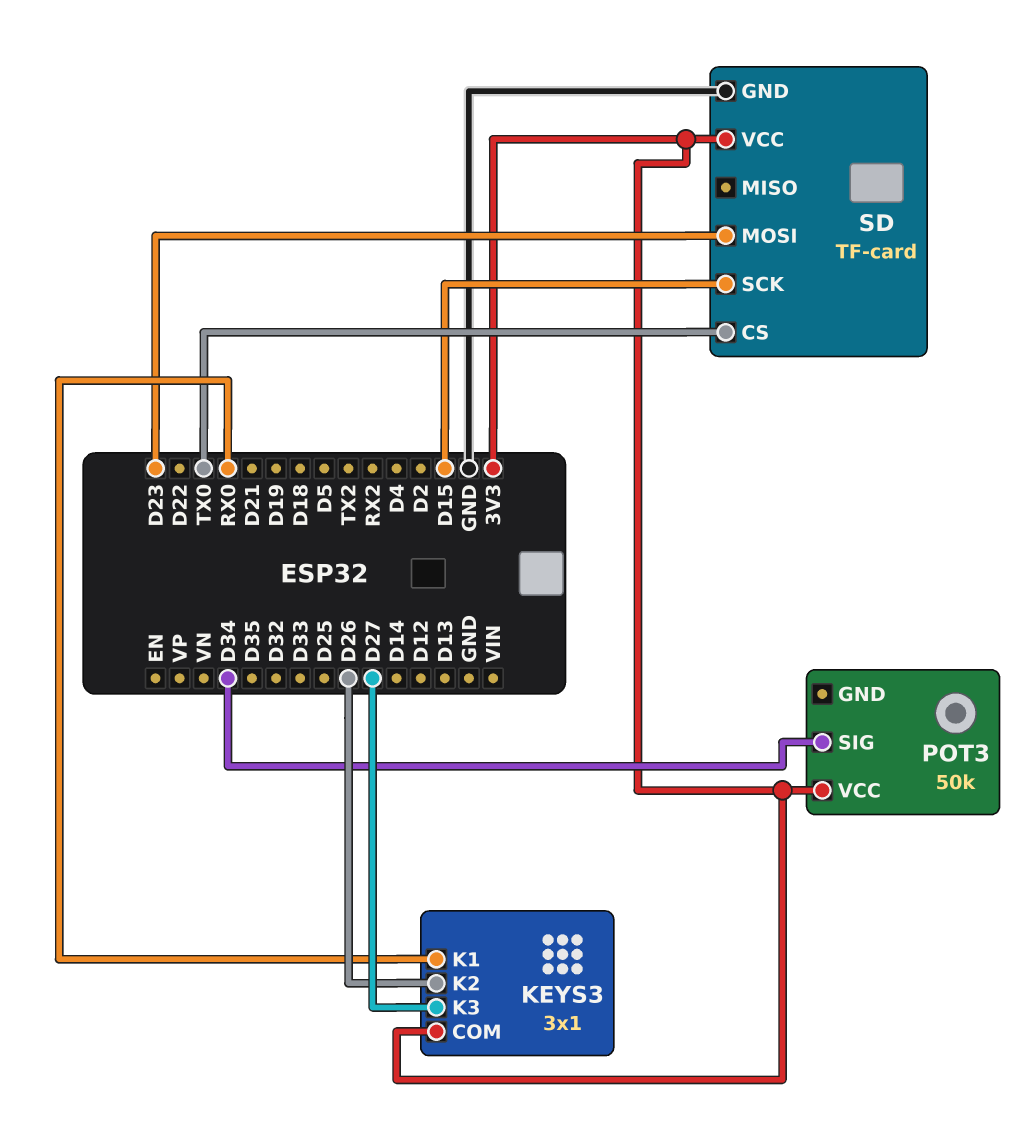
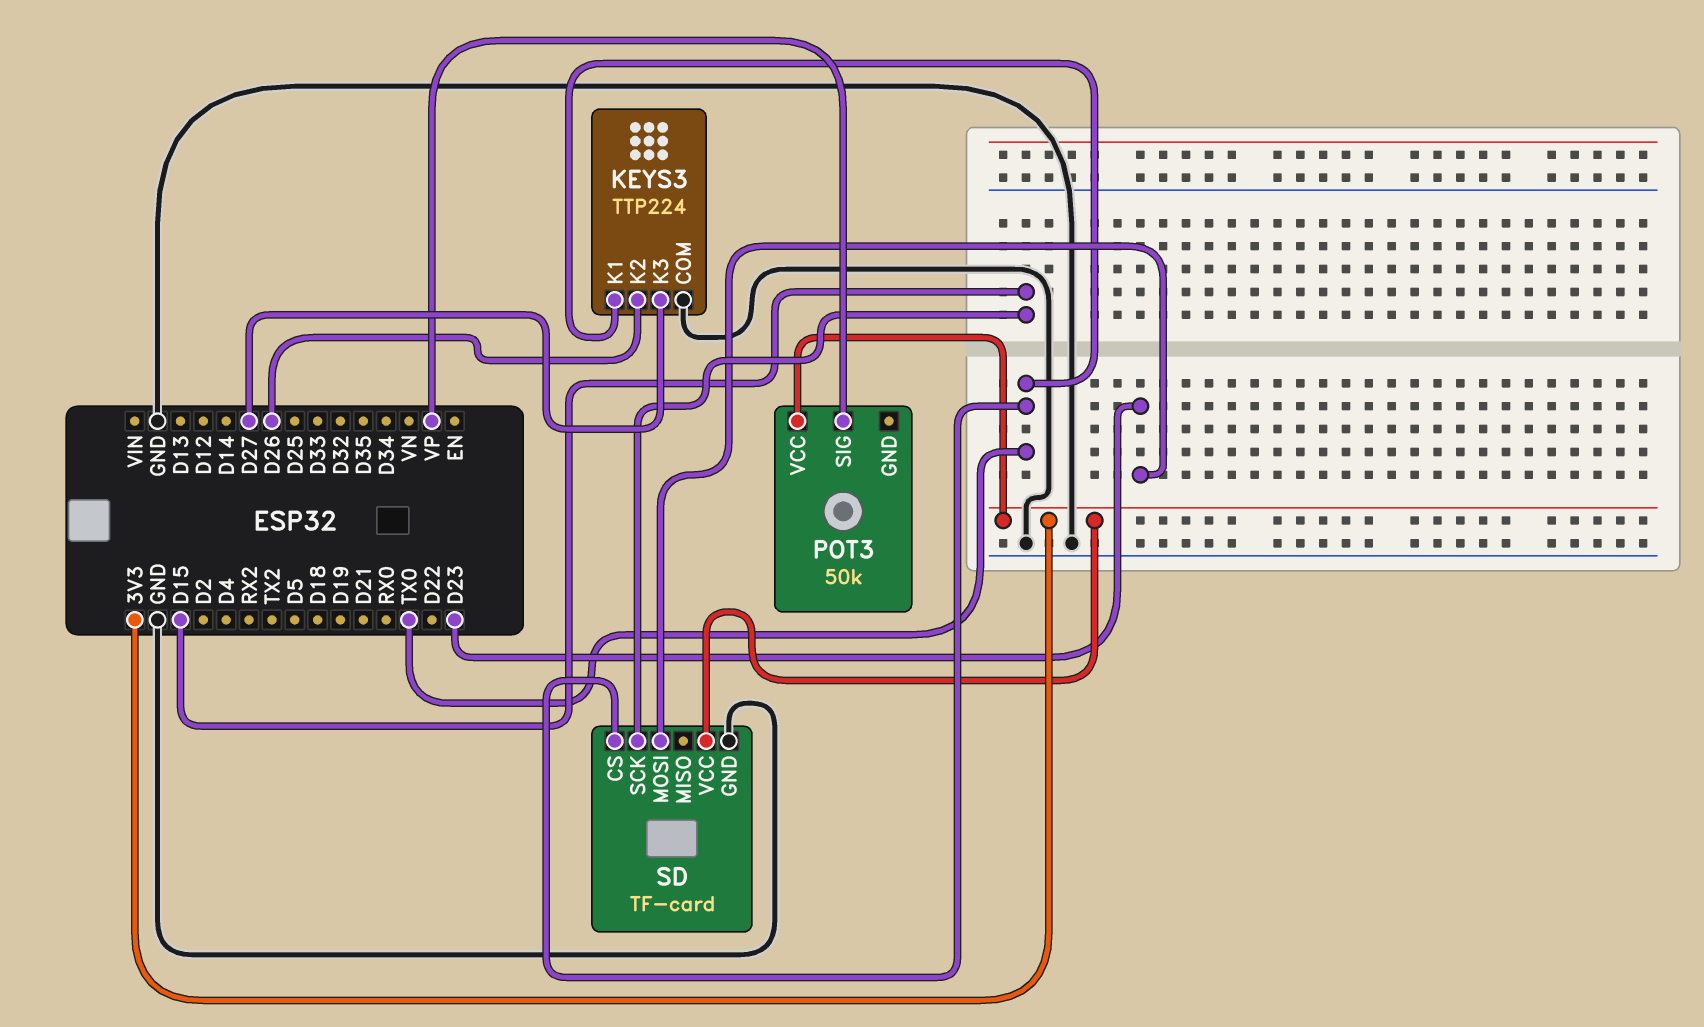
KEYS3: 3x1 -> TTP224
KEYS3 pin COM: 3V3 -> GND
KEYS3 pin K1: RX0 -> TX0
POT3 pin SIG: D34 -> VP

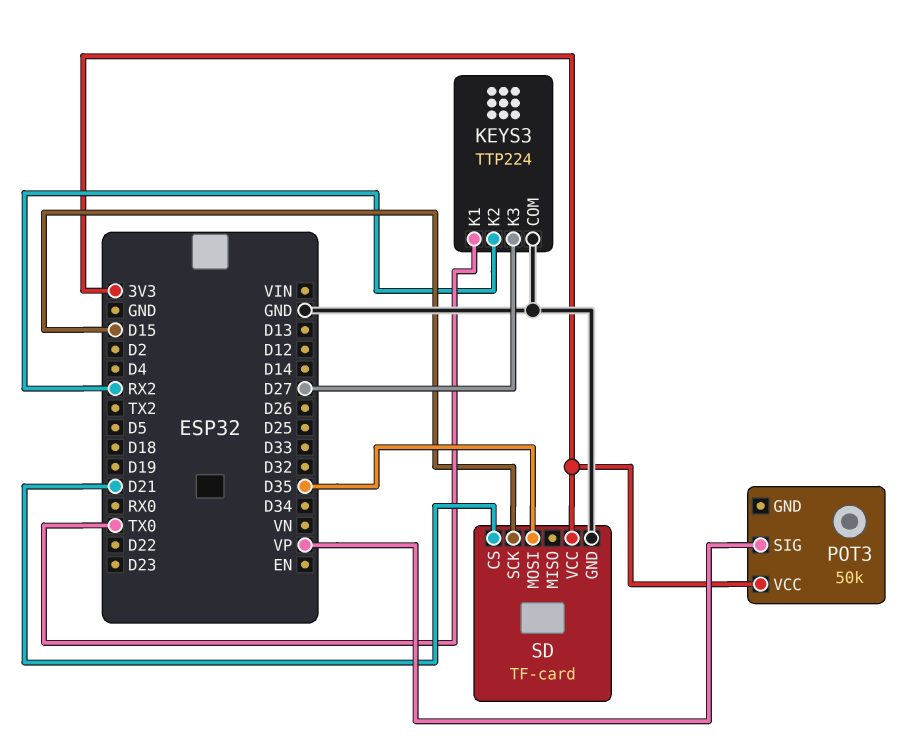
KEYS3 pin K2: D26 -> RX2
SD pin CS: TX0 -> D21
SD pin MOSI: D23 -> D35

